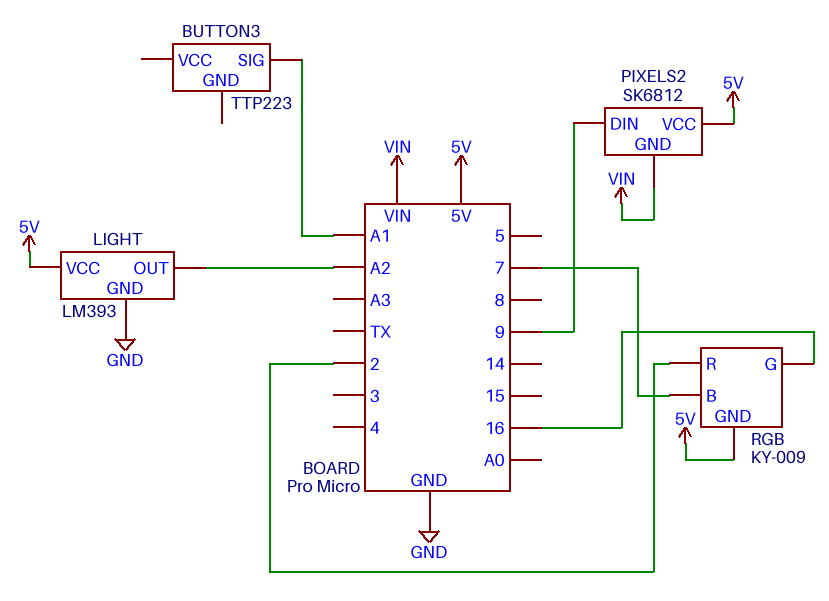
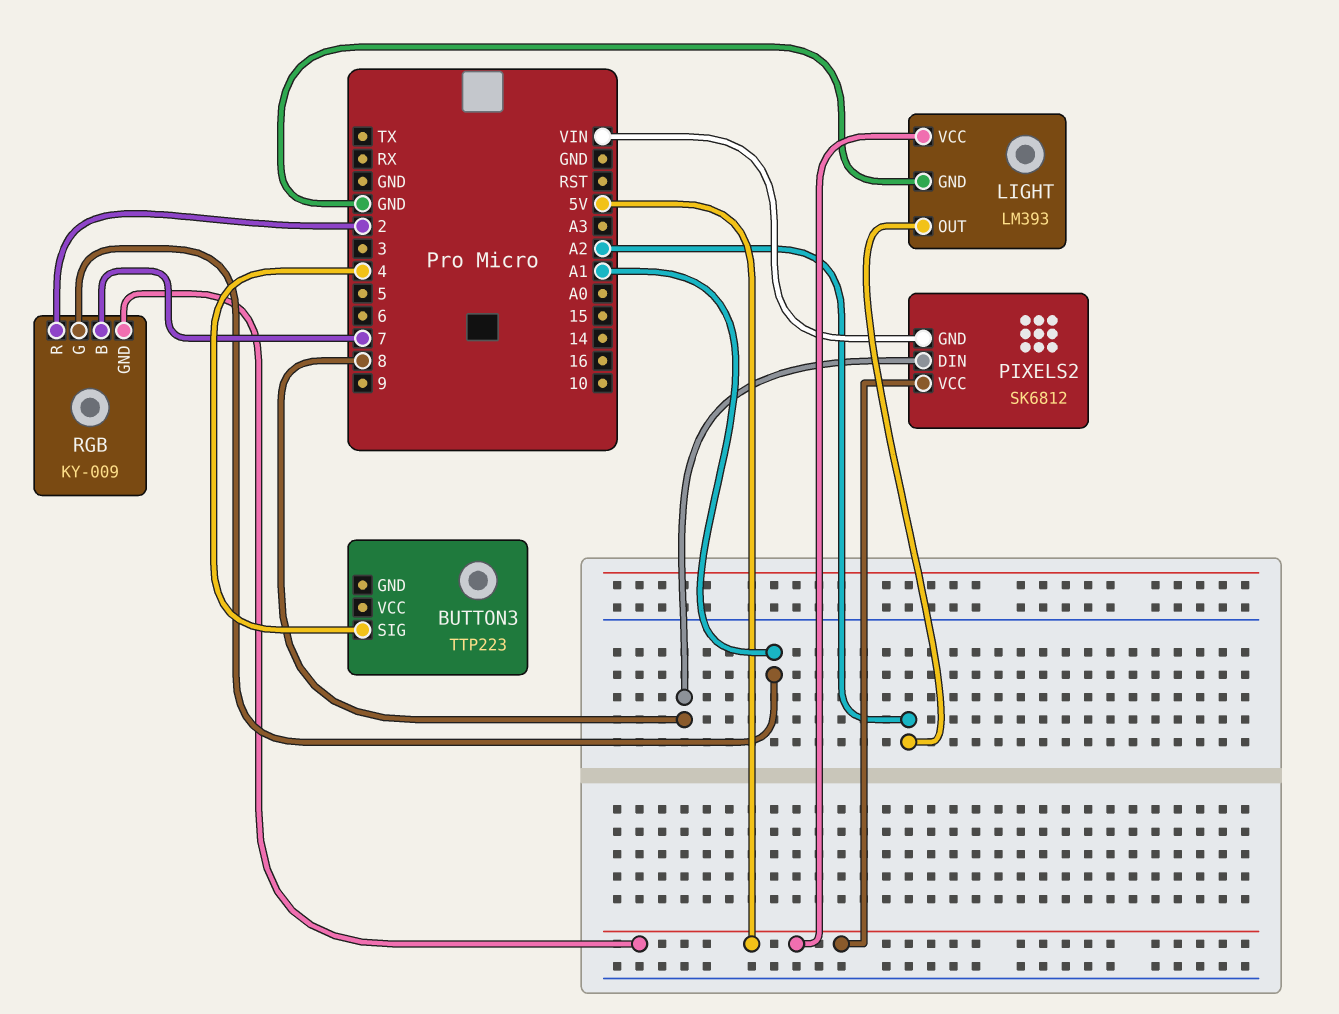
BUTTON3 pin SIG: A1 -> 4
PIXELS2 pin DIN: 9 -> 8
RGB pin G: 16 -> A1

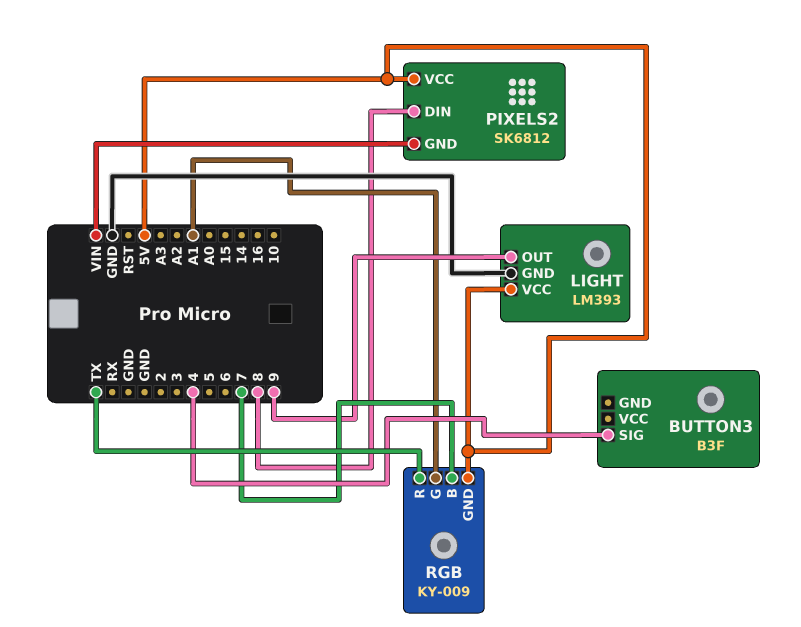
BUTTON3: TTP223 -> B3F
LIGHT pin OUT: A2 -> 9
RGB pin R: 2 -> TX

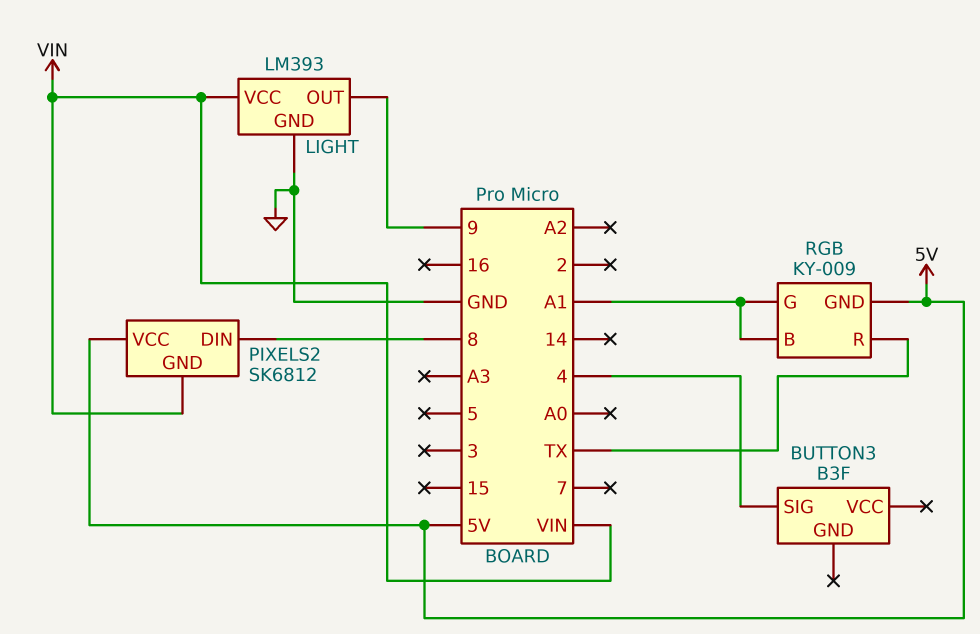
LIGHT pin VCC: 5V -> VIN
RGB pin B: 7 -> A1

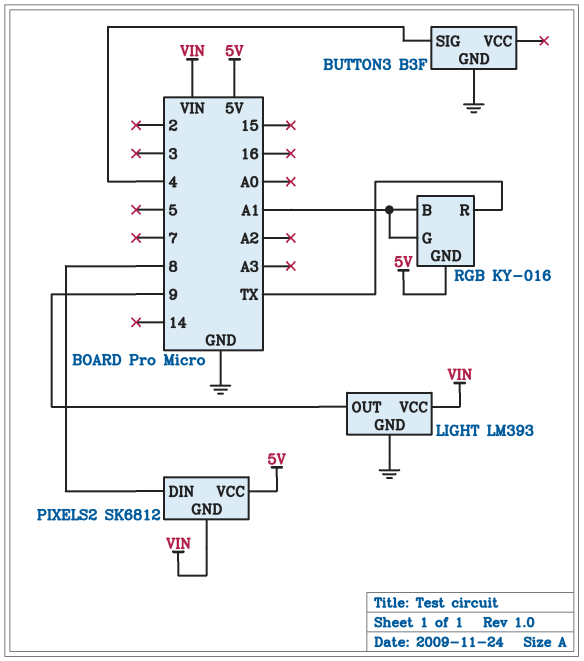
BUTTON3 pin GND: none -> GND
RGB: KY-009 -> KY-016

